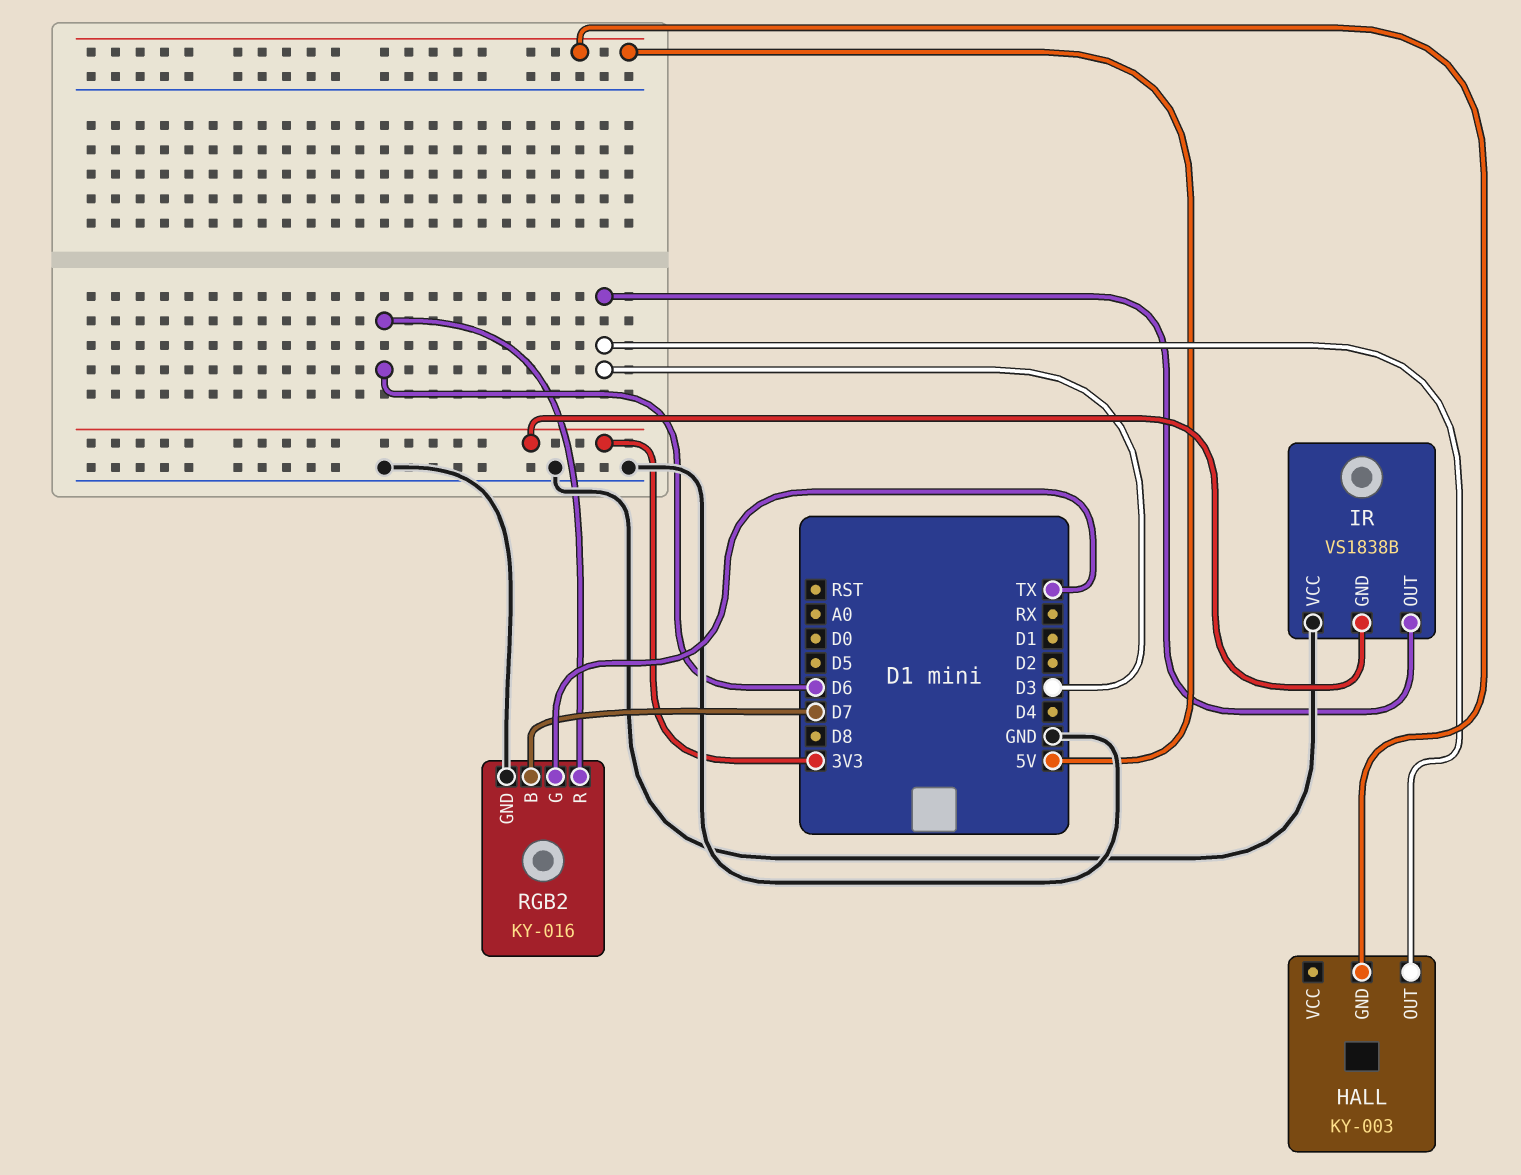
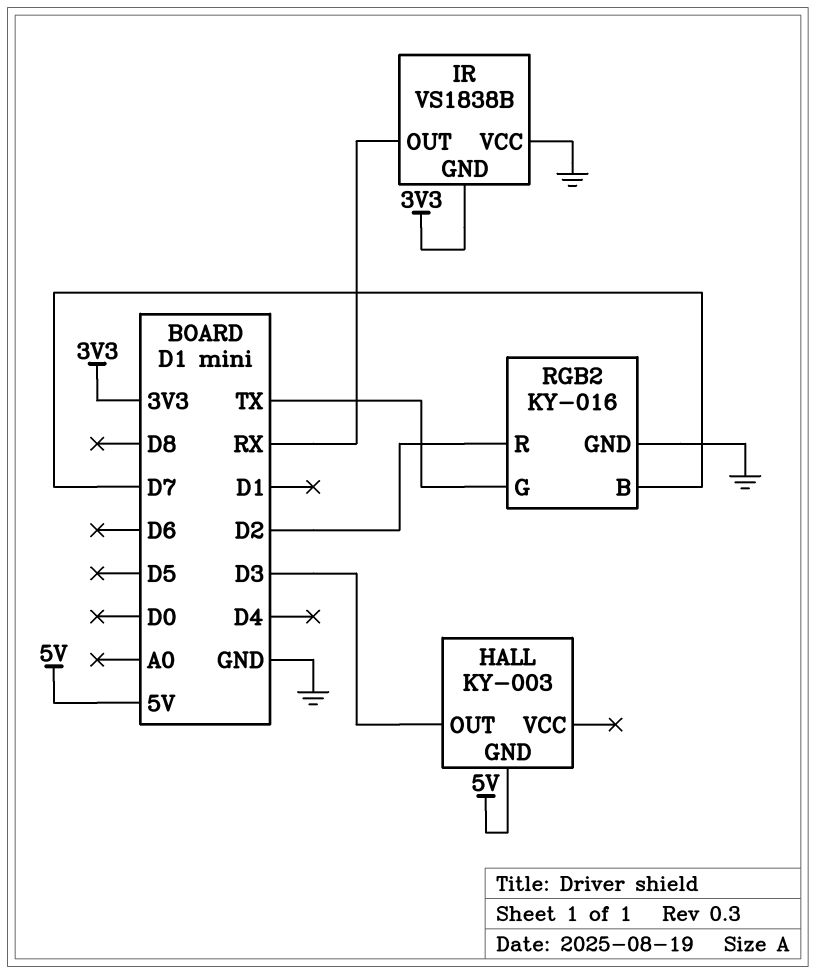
IR pin OUT: D3 -> RX
RGB2 pin R: D6 -> D2

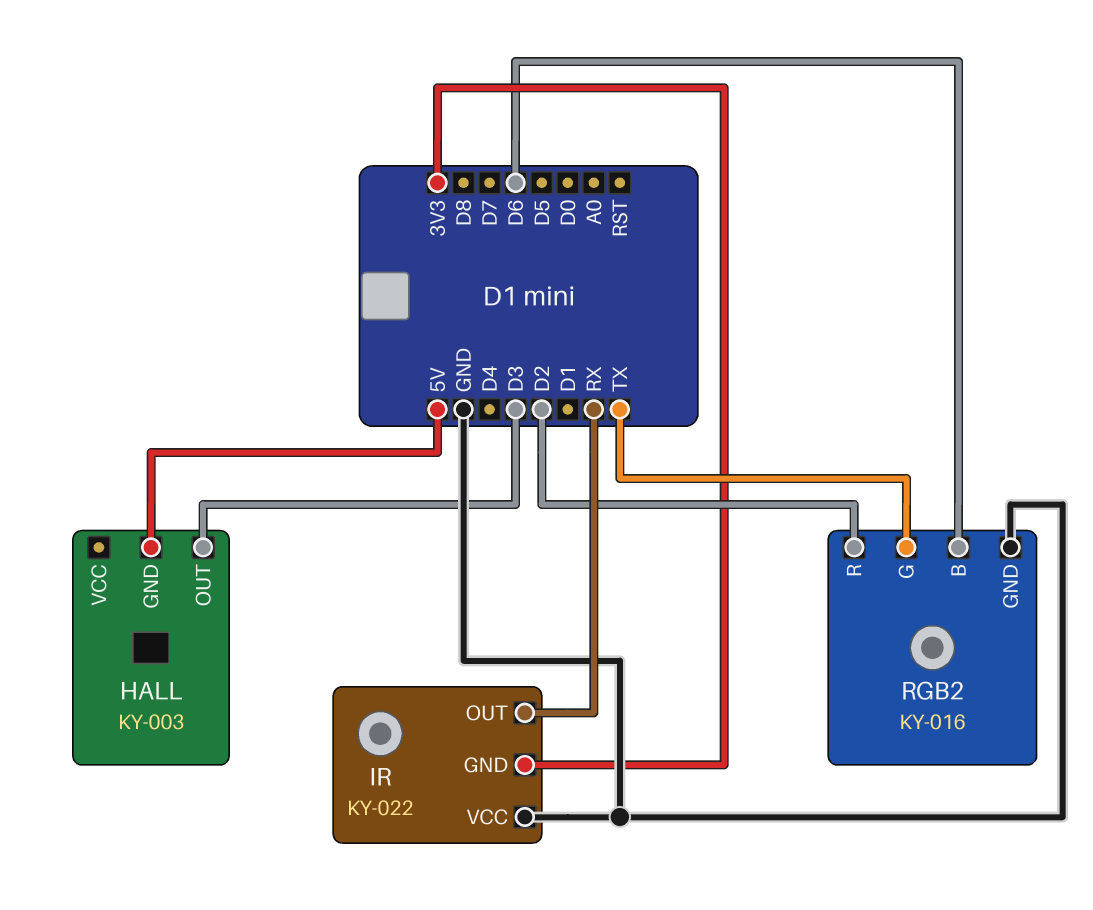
IR: VS1838B -> KY-022
RGB2 pin B: D7 -> D6

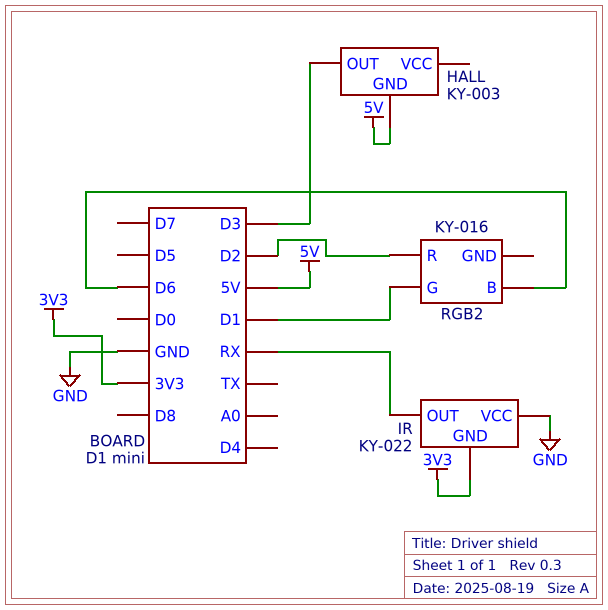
RGB2 pin G: TX -> D1
RGB2 pin GND: GND -> none

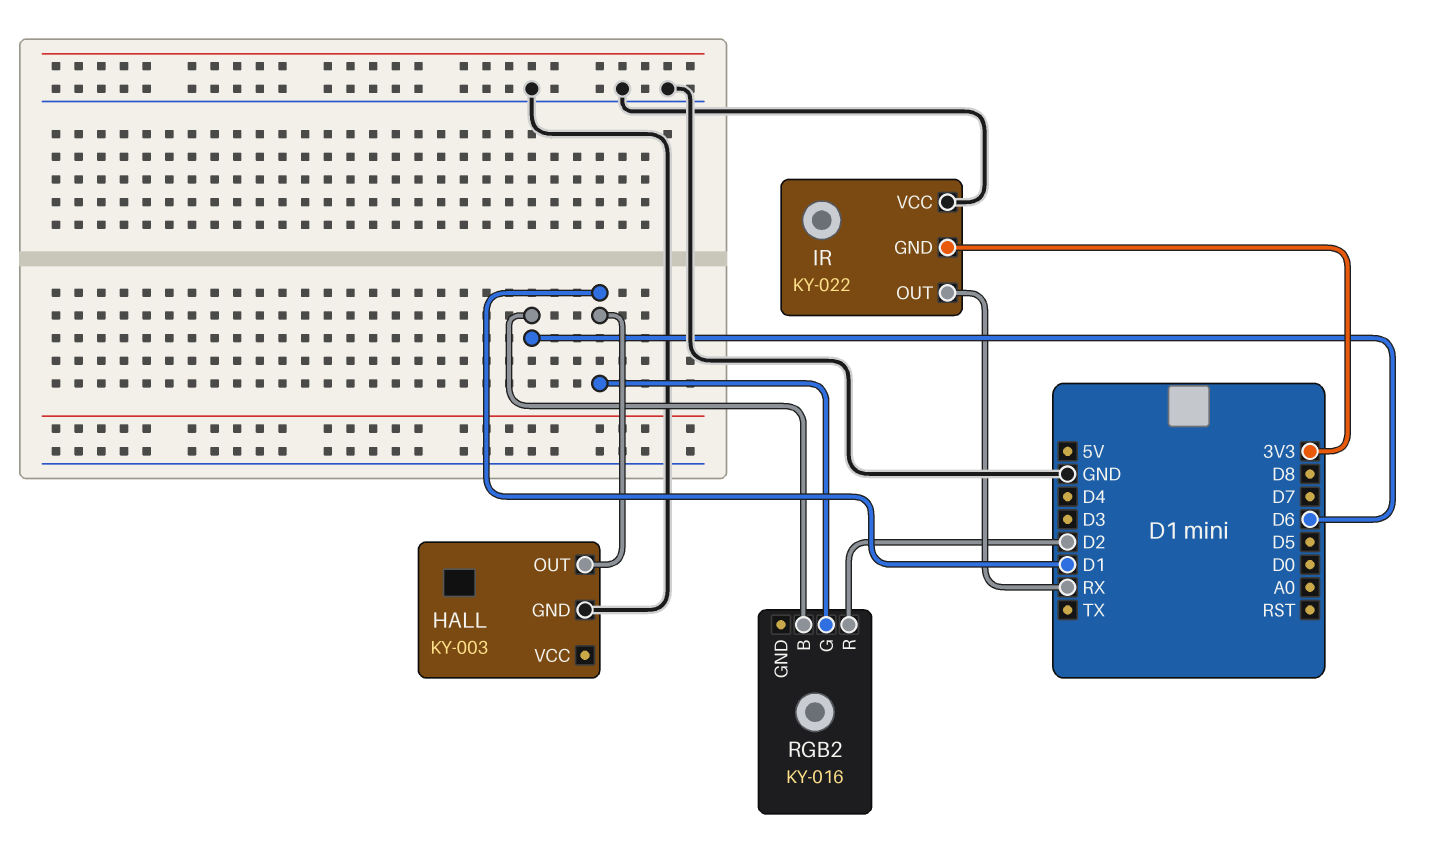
HALL pin GND: 5V -> GND
HALL pin OUT: D3 -> D1

